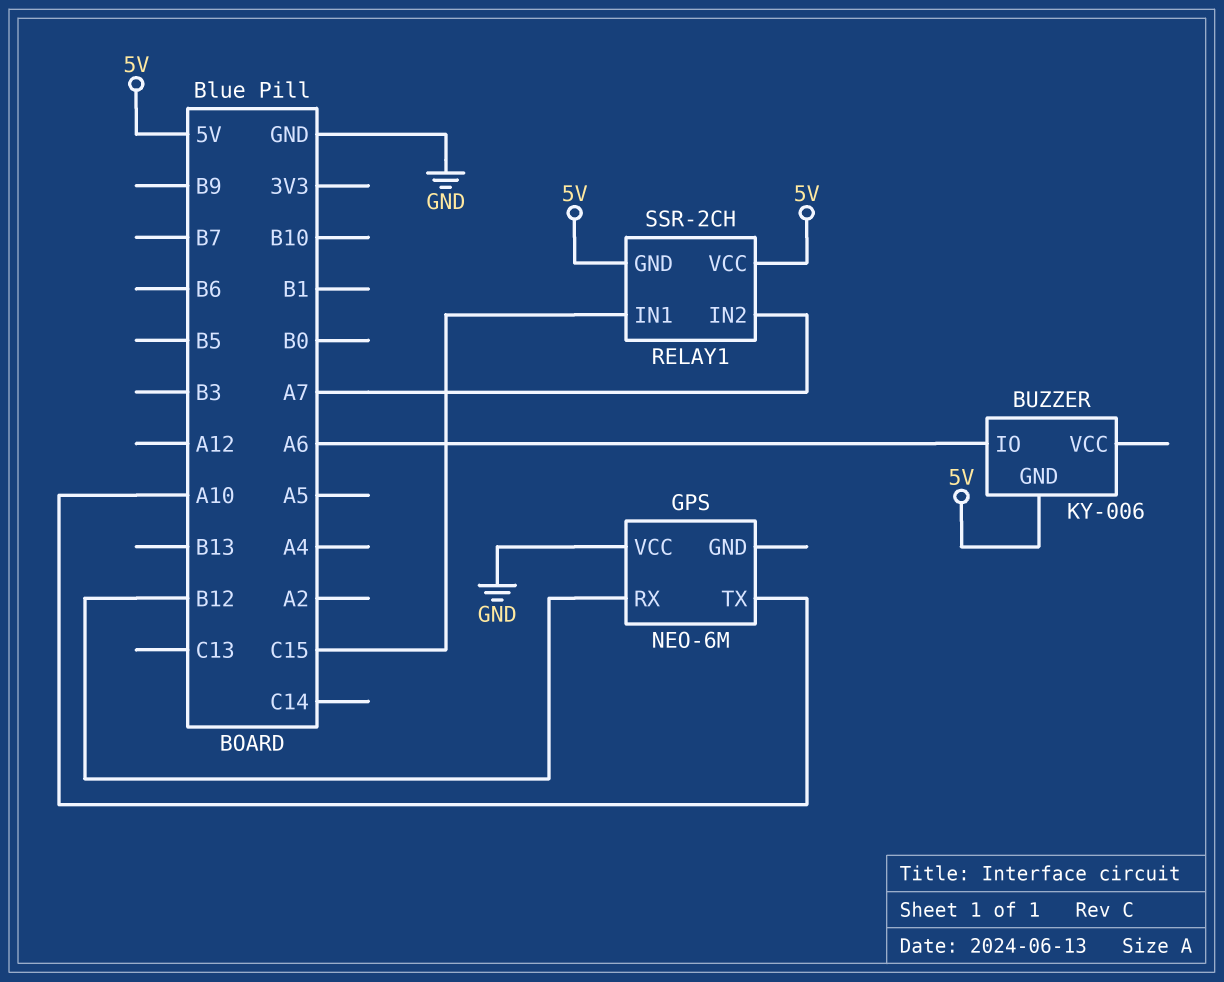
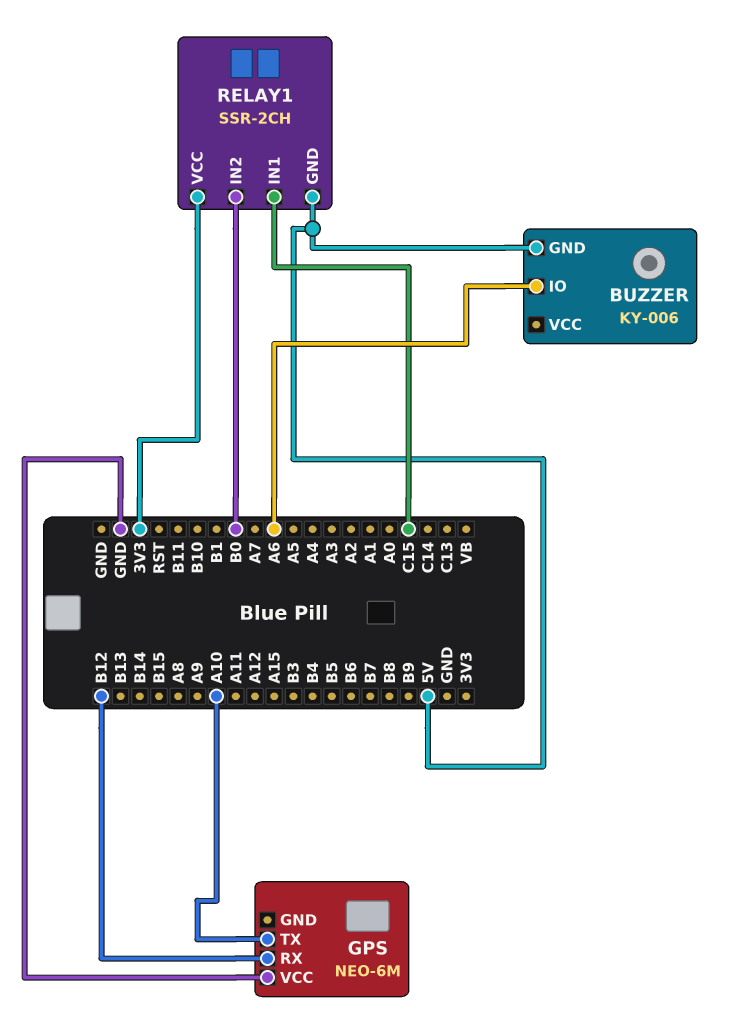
RELAY1 pin IN2: A7 -> B0
RELAY1 pin VCC: 5V -> 3V3

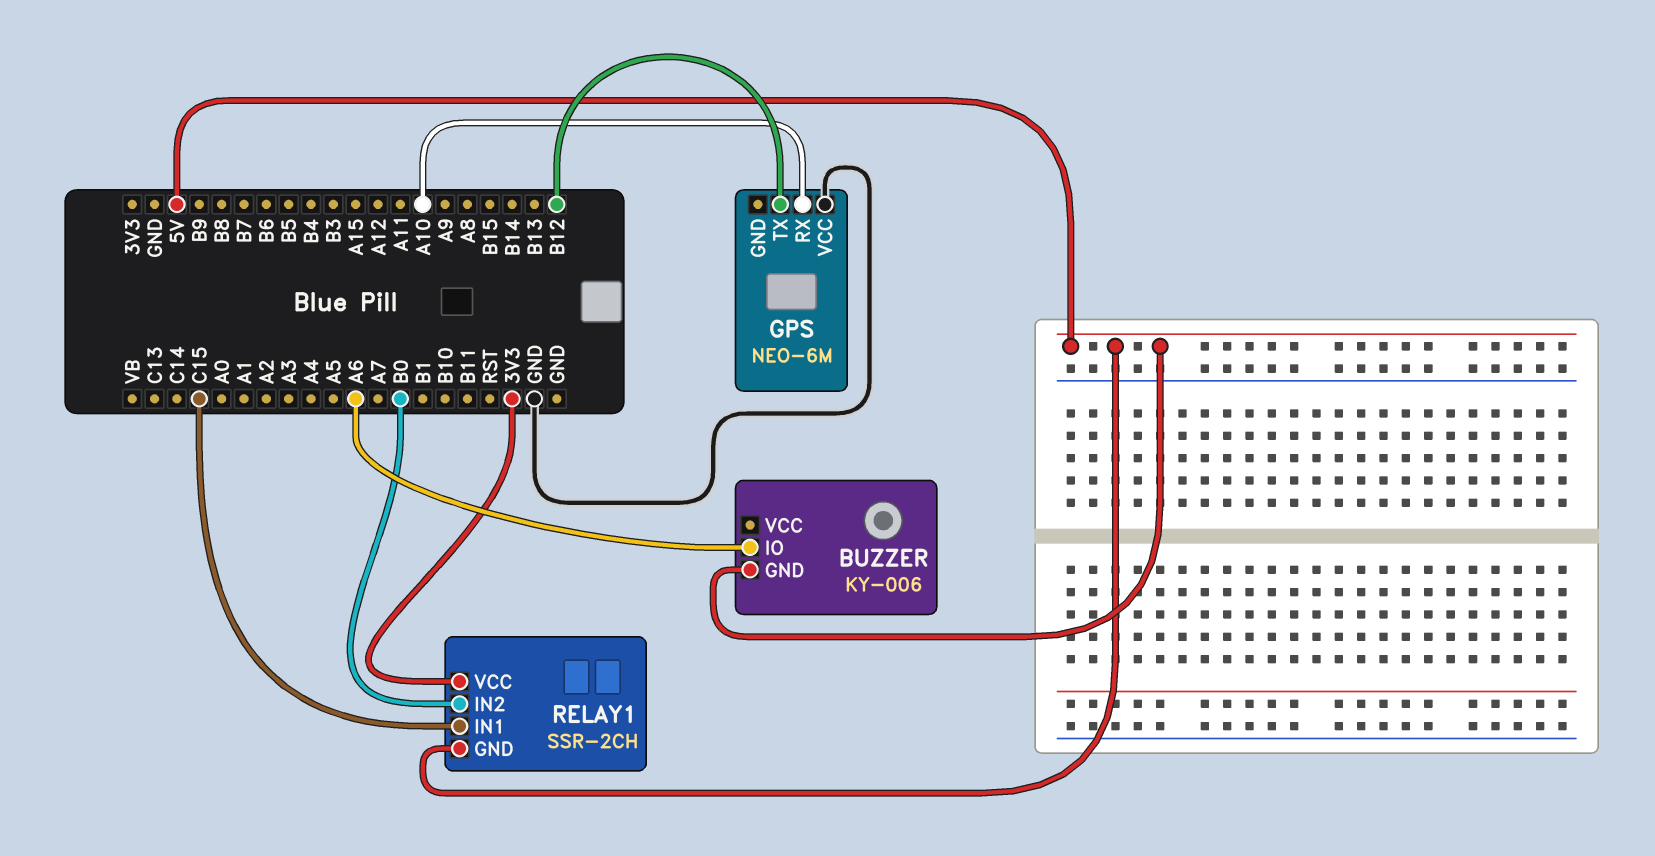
GPS pin RX: B12 -> A10
GPS pin TX: A10 -> B12

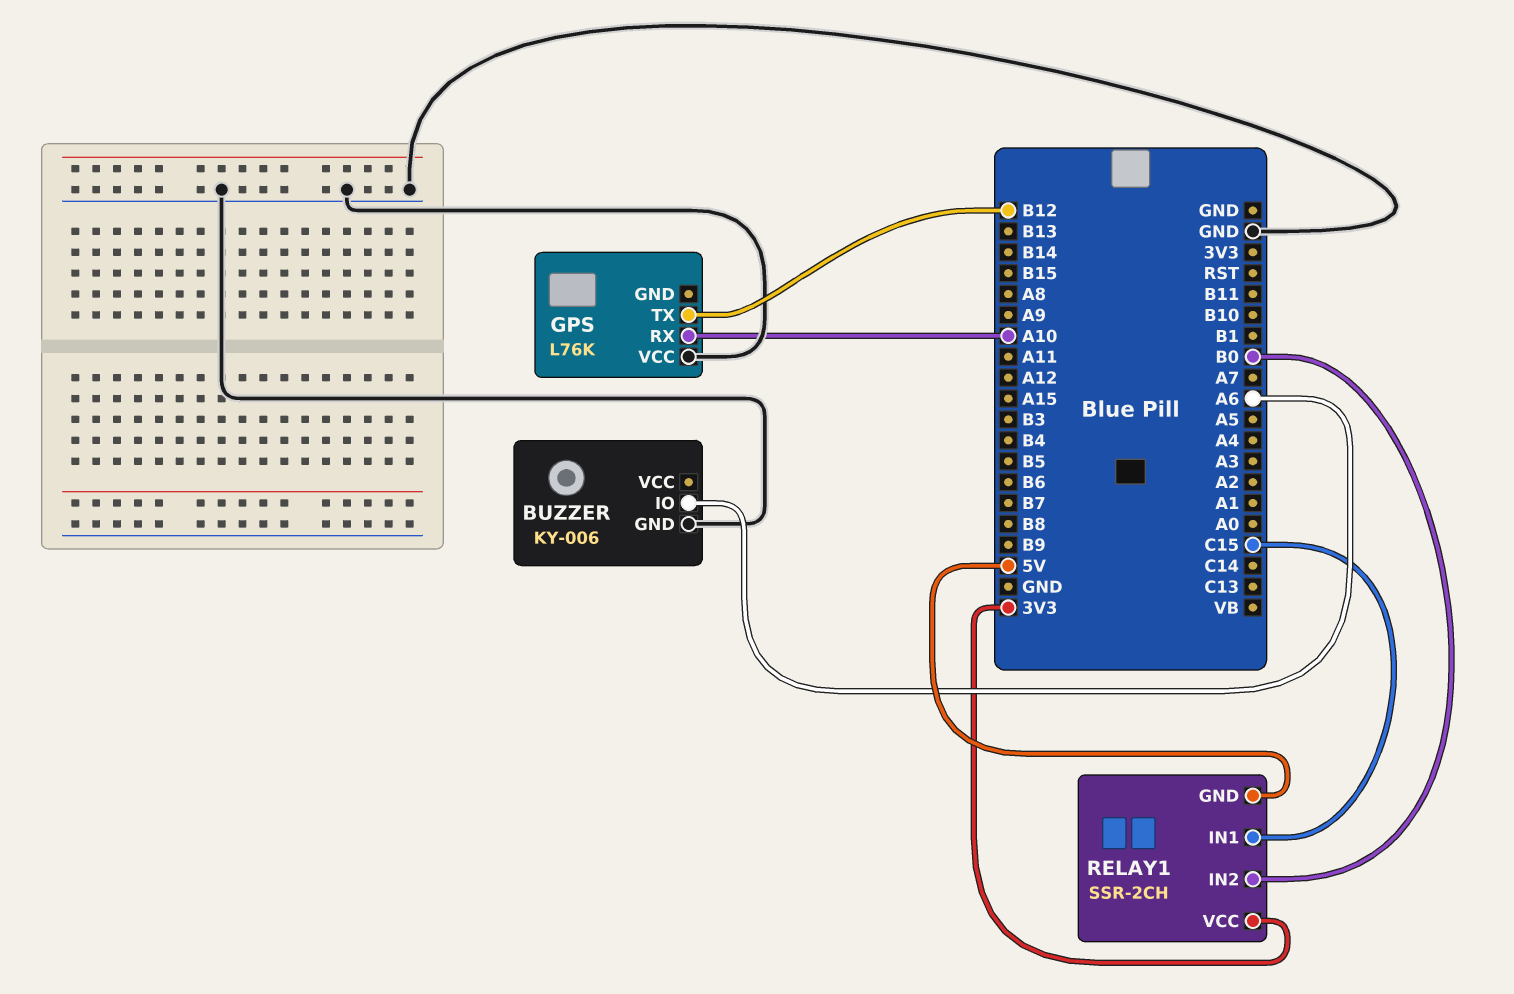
BUZZER pin GND: 5V -> GND
GPS: NEO-6M -> L76K

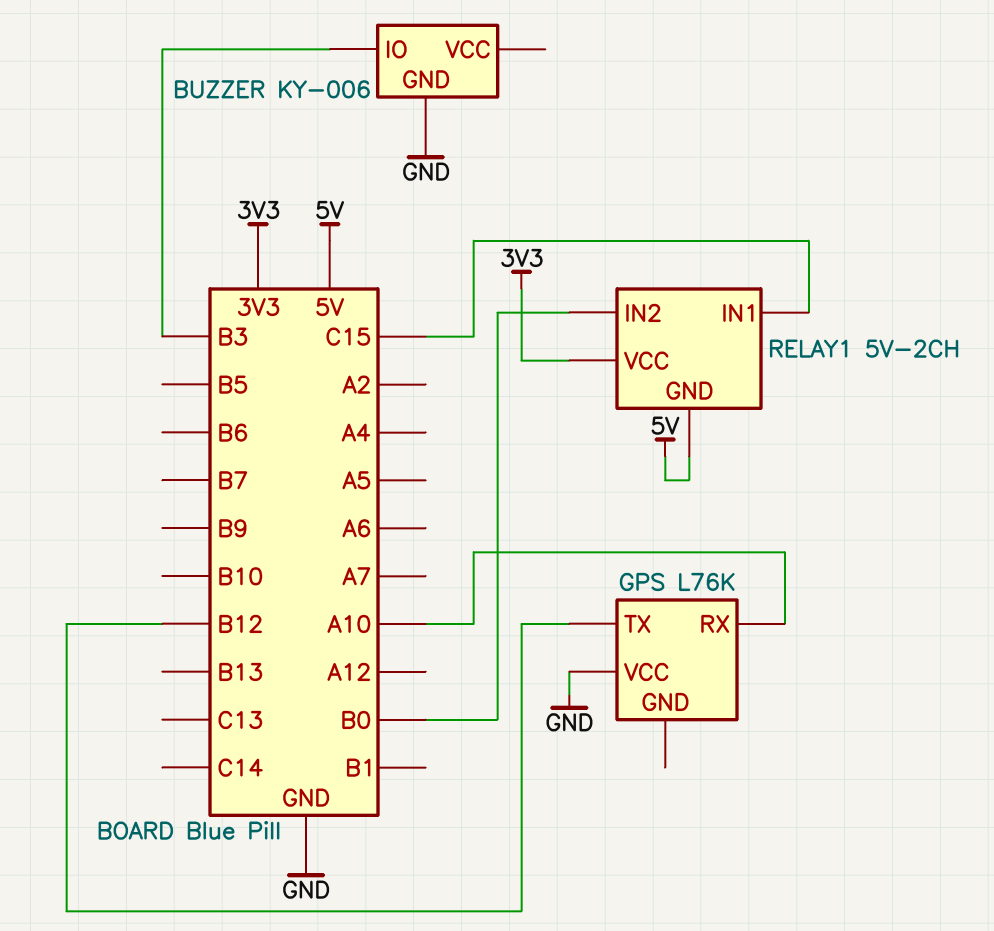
BUZZER pin IO: A6 -> B3
RELAY1: SSR-2CH -> 5V-2CH

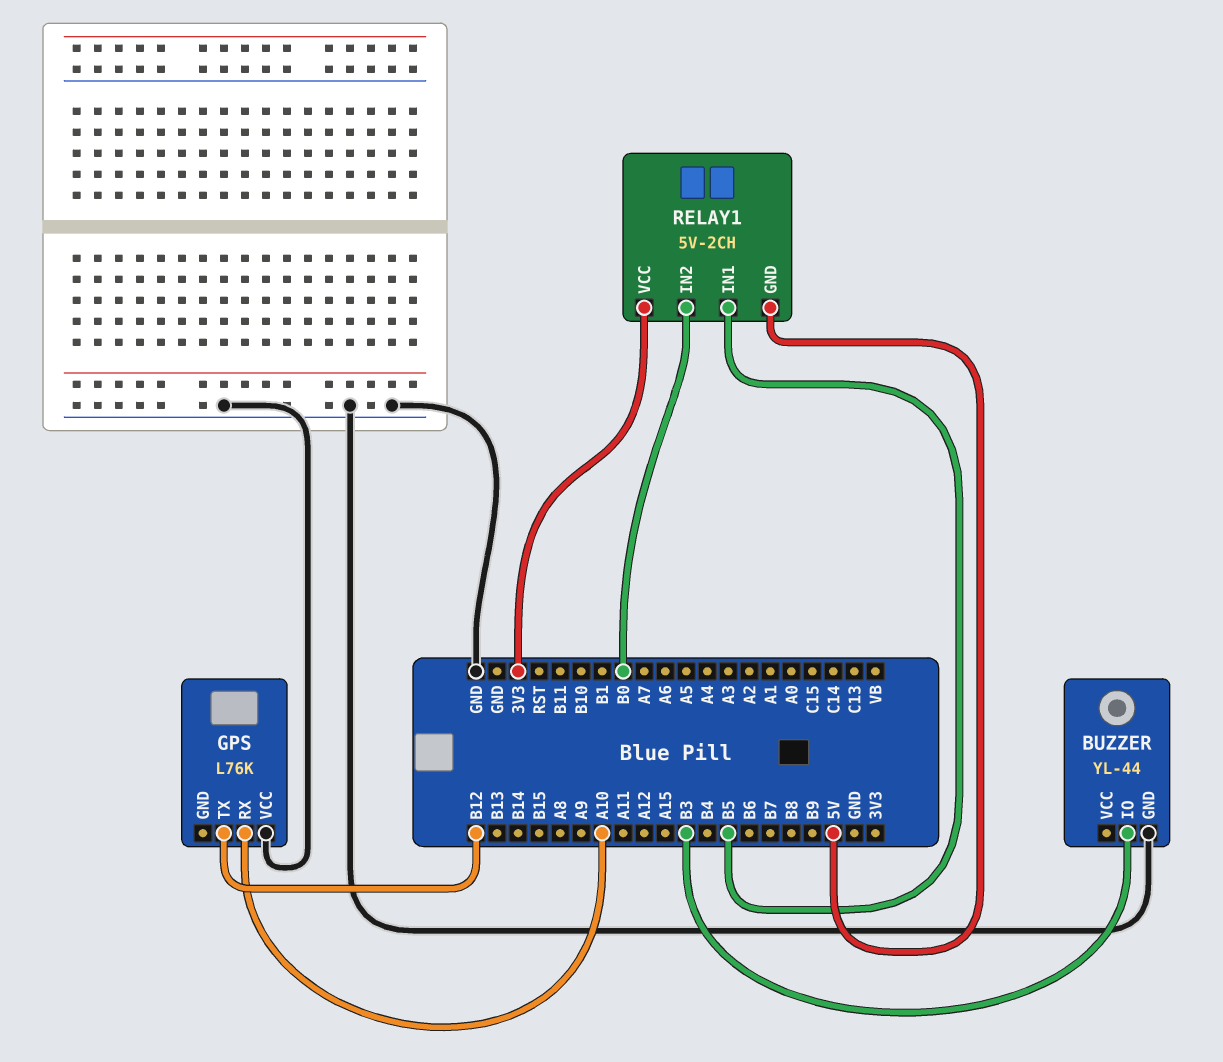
BUZZER: KY-006 -> YL-44
RELAY1 pin IN1: C15 -> B5

